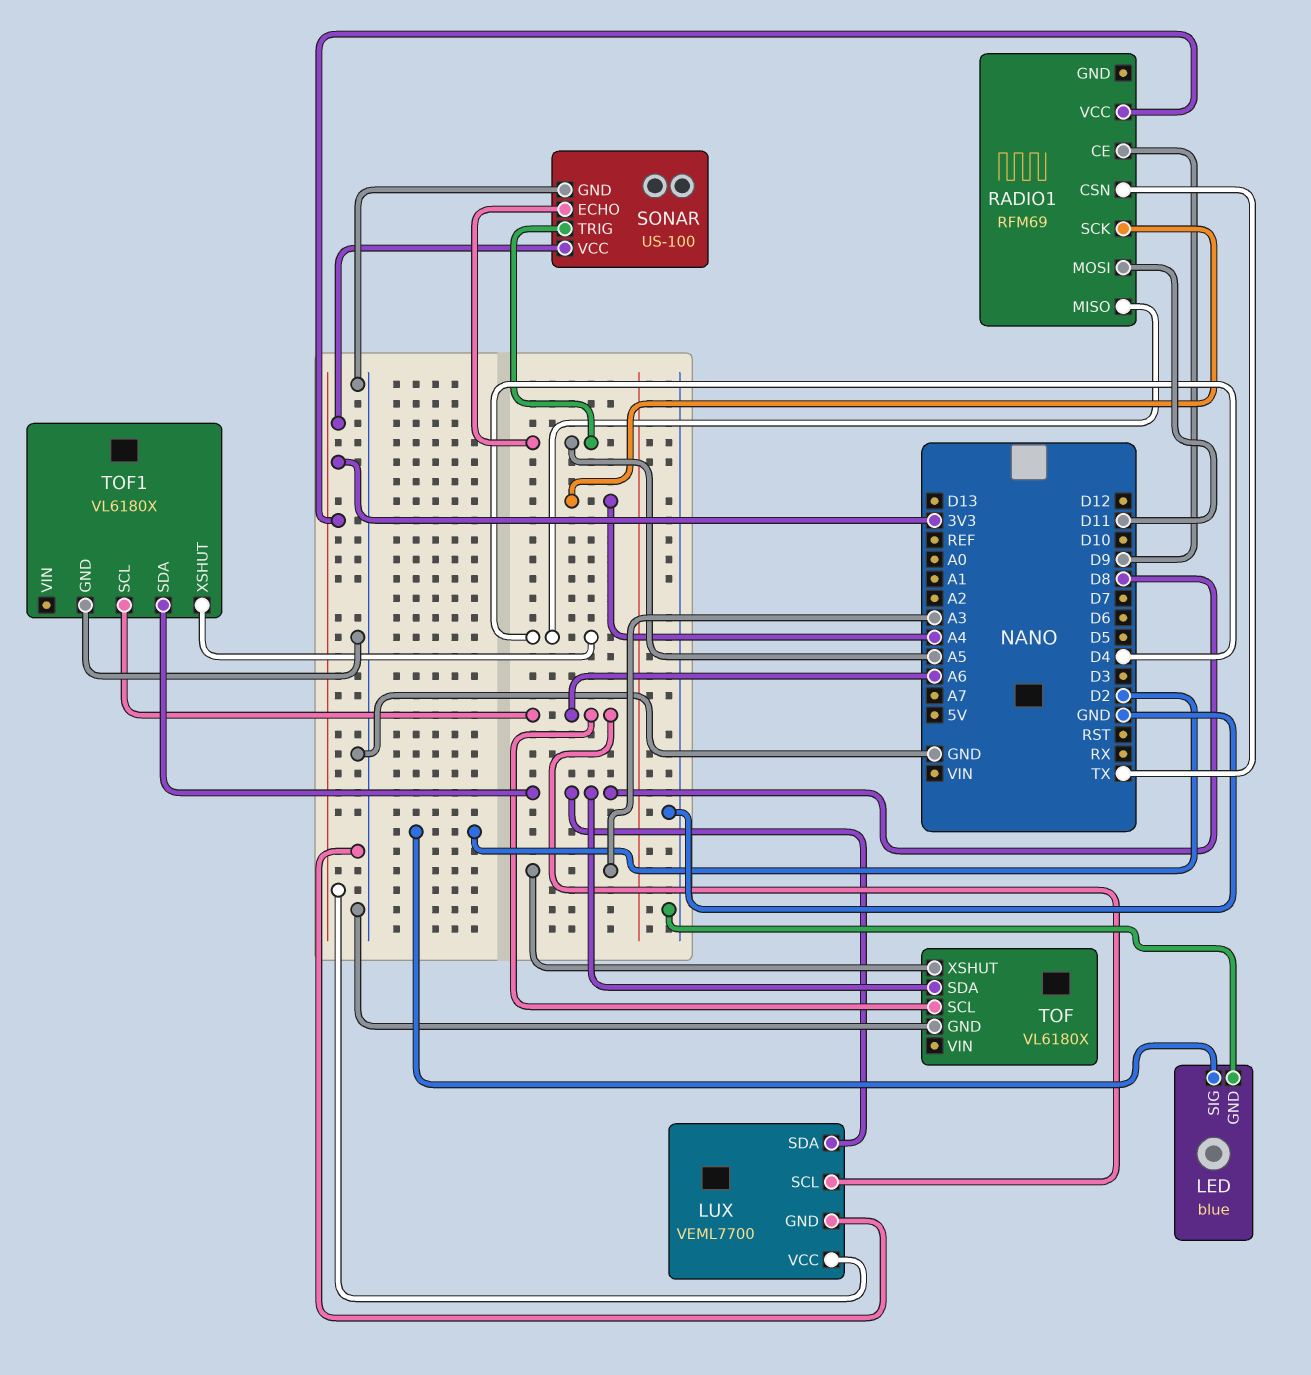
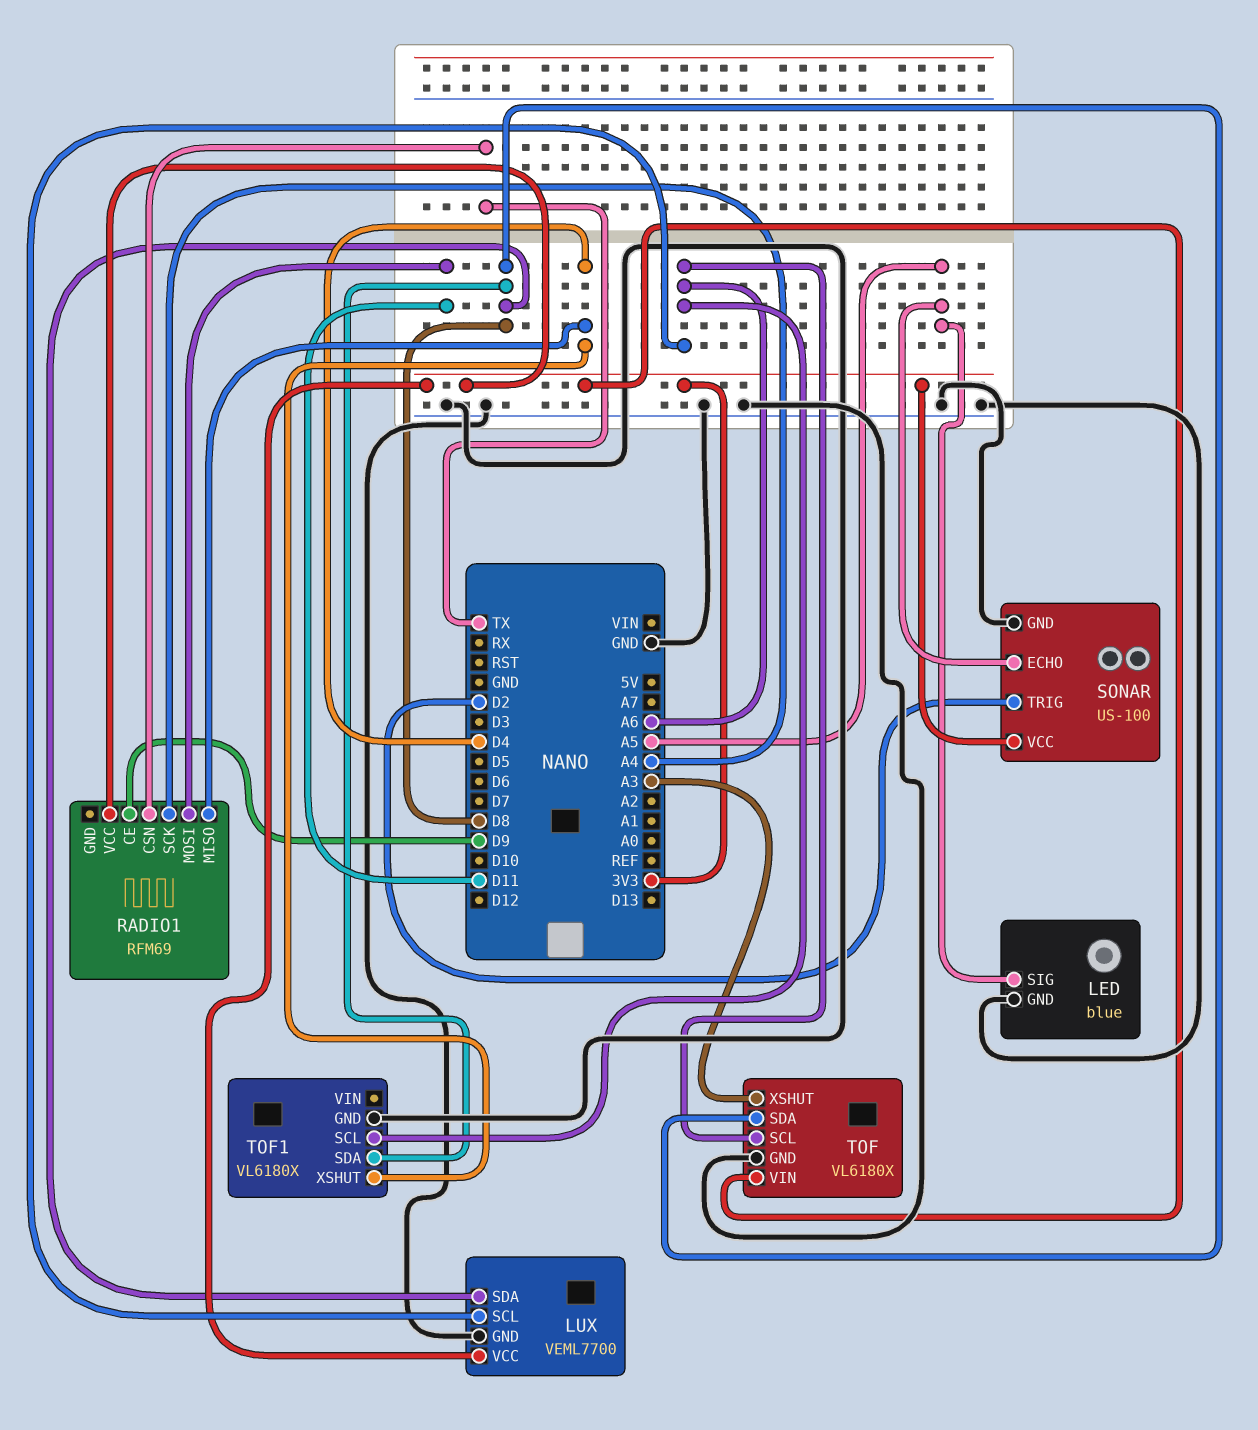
LED pin SIG: D2 -> A5
SONAR pin TRIG: A5 -> D2
TOF pin VIN: none -> 3V3

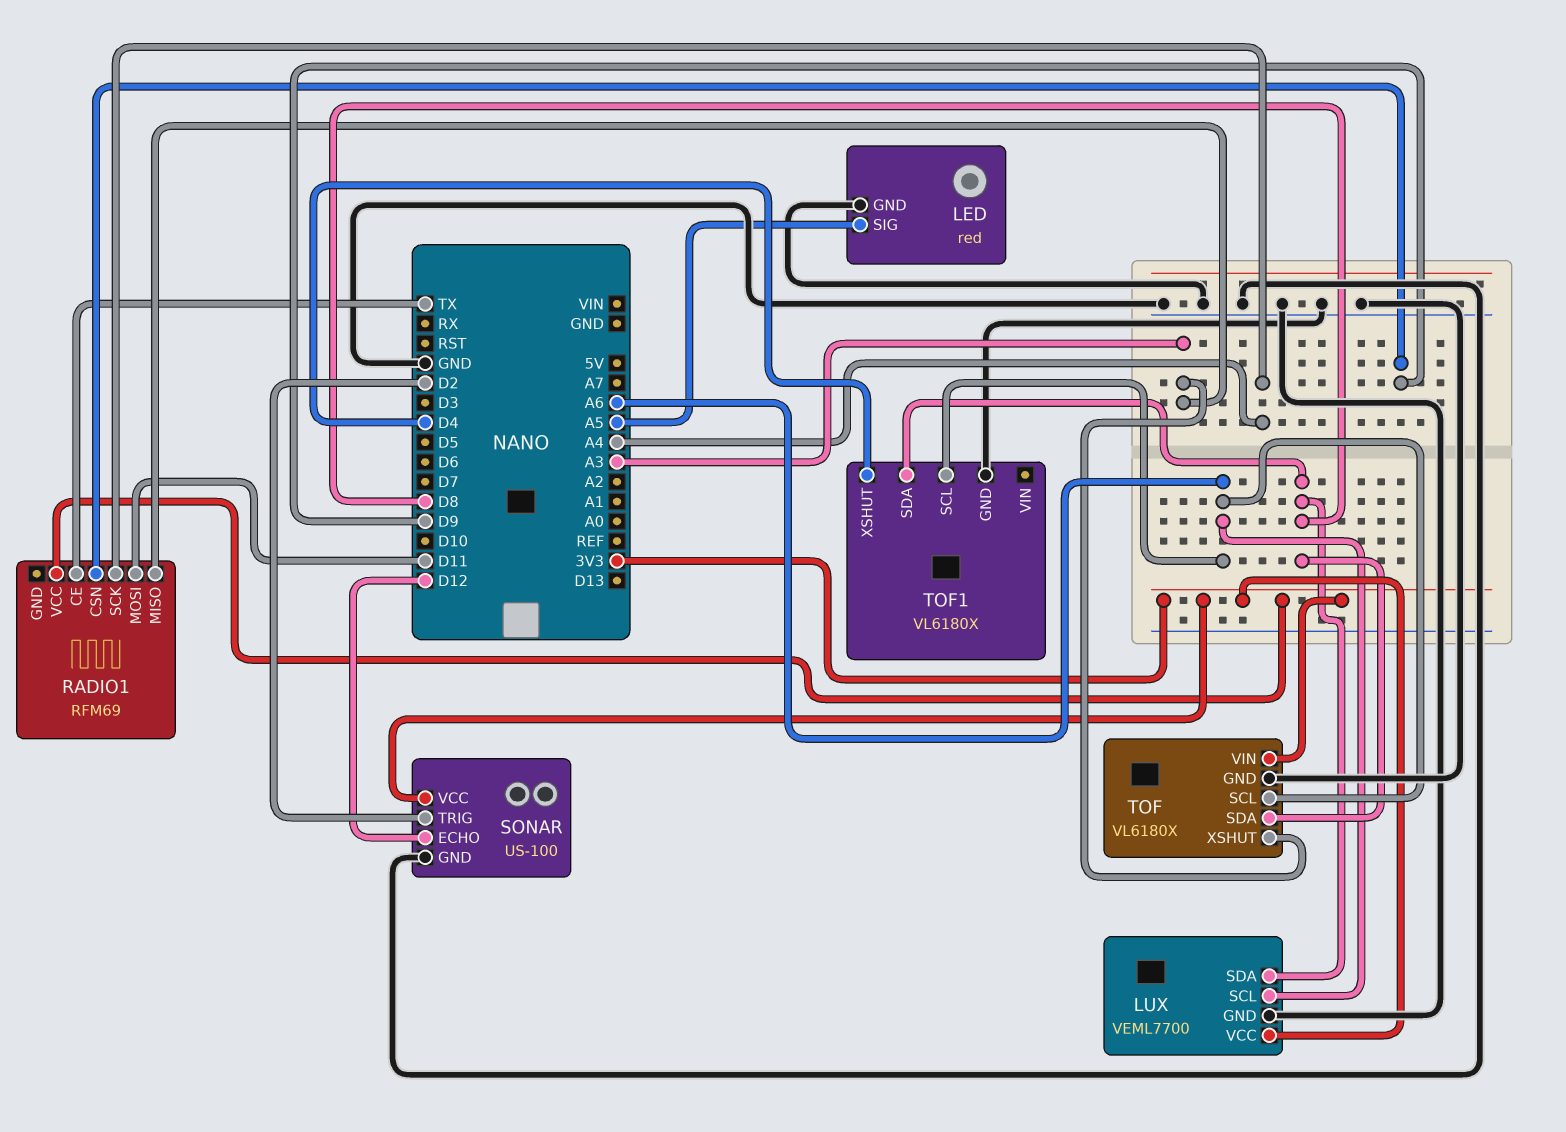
LED: blue -> red
RADIO1 pin CE: D9 -> TX
RADIO1 pin CSN: TX -> D9
RADIO1 pin MISO: D4 -> A3
SONAR pin ECHO: A5 -> D12

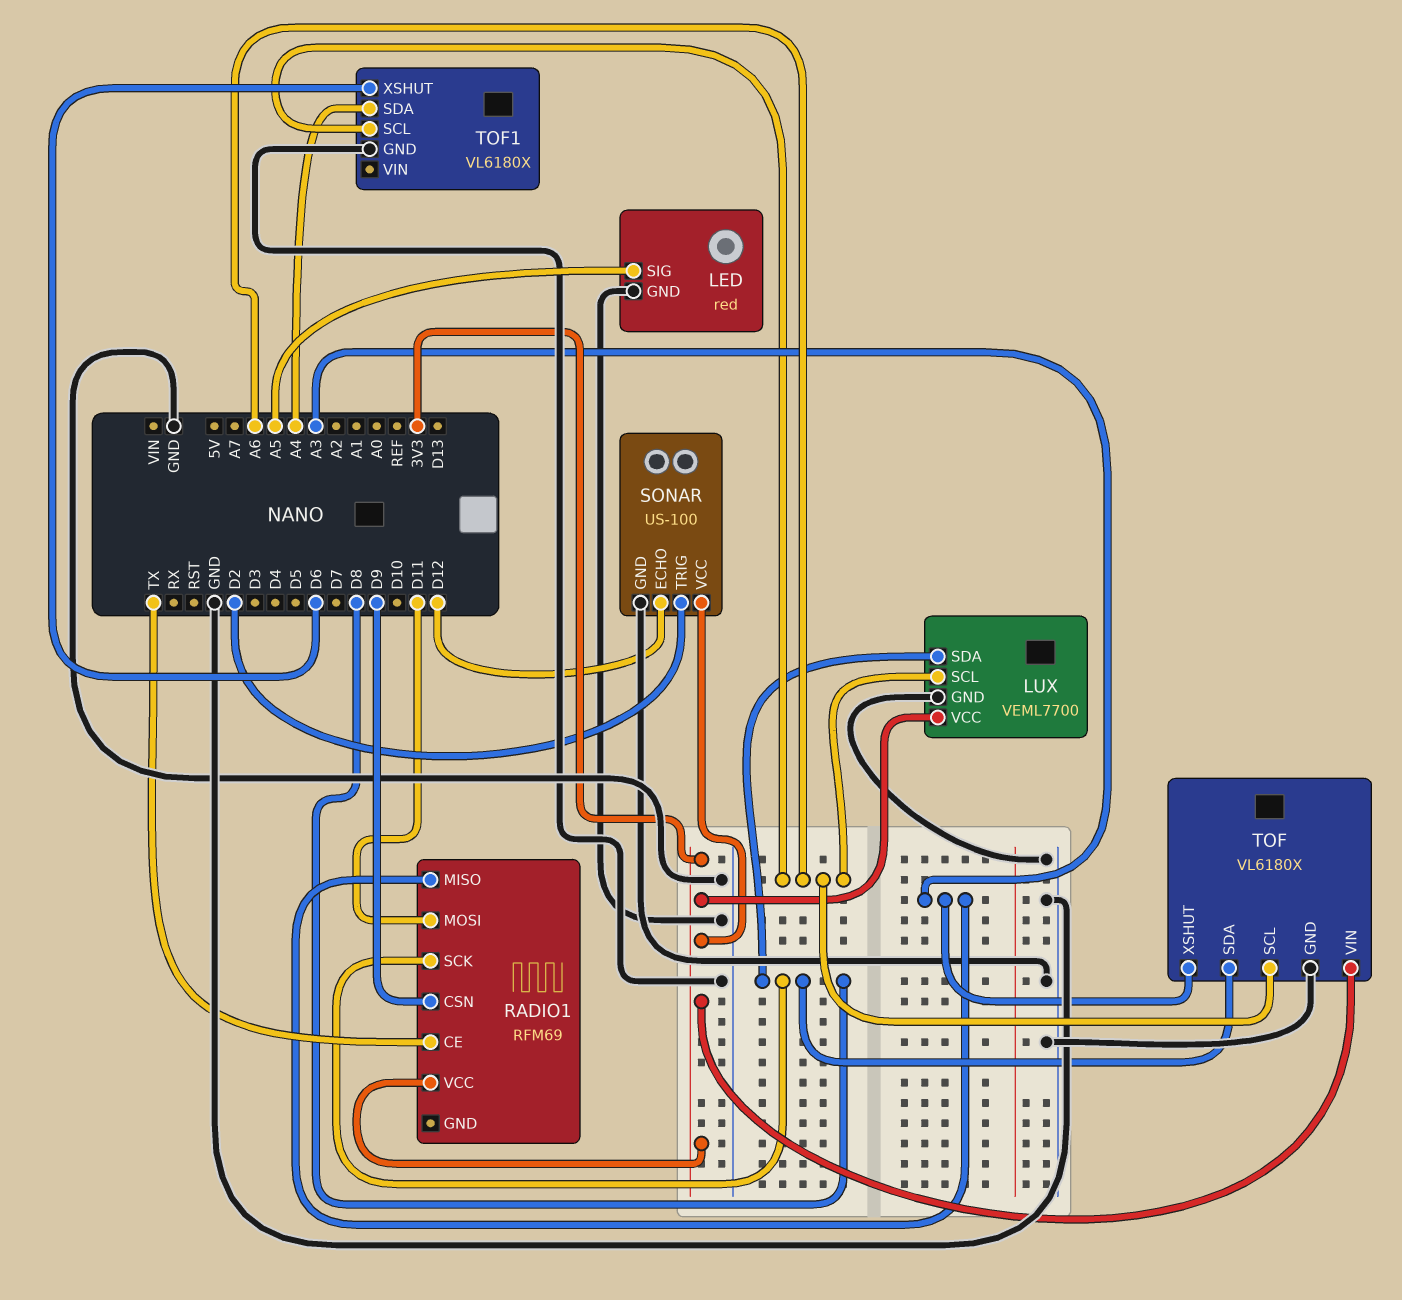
RADIO1 pin SCK: A4 -> D8
TOF1 pin SDA: D8 -> A4
TOF1 pin XSHUT: D4 -> D6

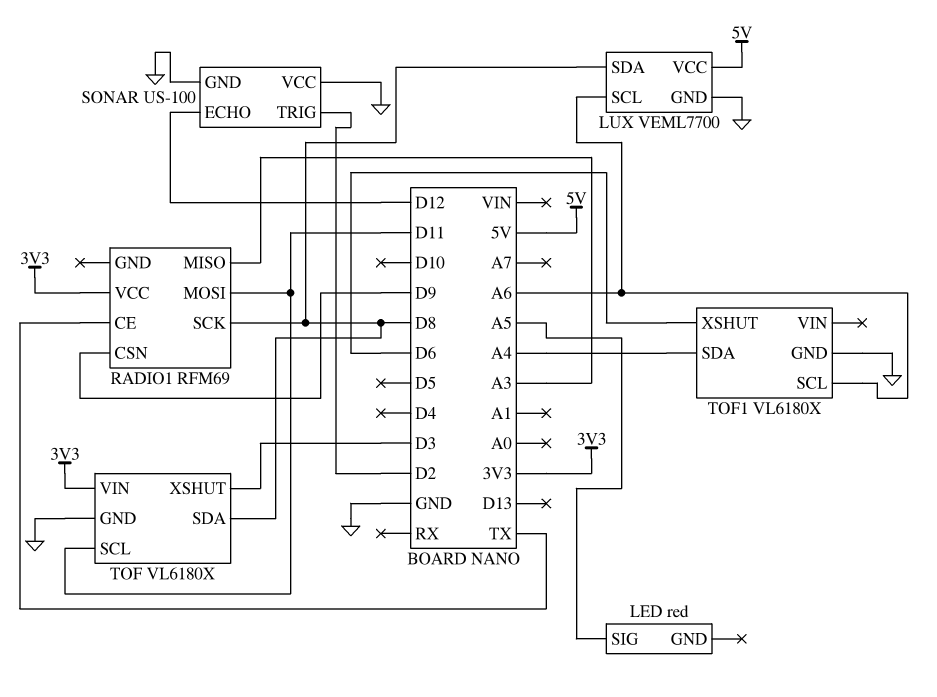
LED pin GND: GND -> none
LUX pin VCC: 3V3 -> 5V
SONAR pin VCC: 3V3 -> GND
TOF pin SCL: A6 -> D11
TOF pin XSHUT: A3 -> D3

